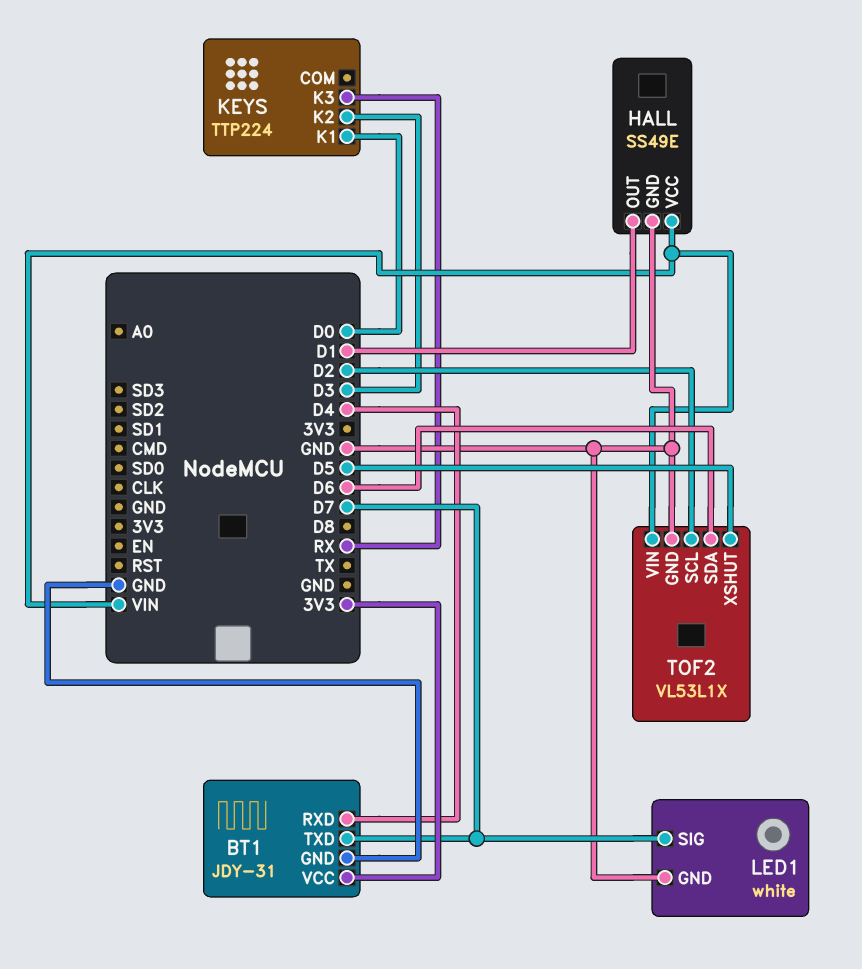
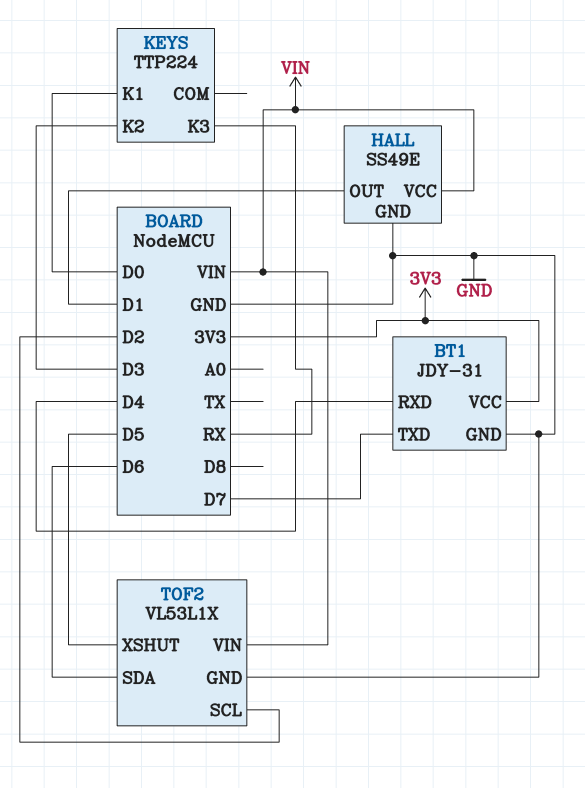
LED1: white -> none
LED1 pin GND: GND -> none
LED1 pin SIG: D7 -> none

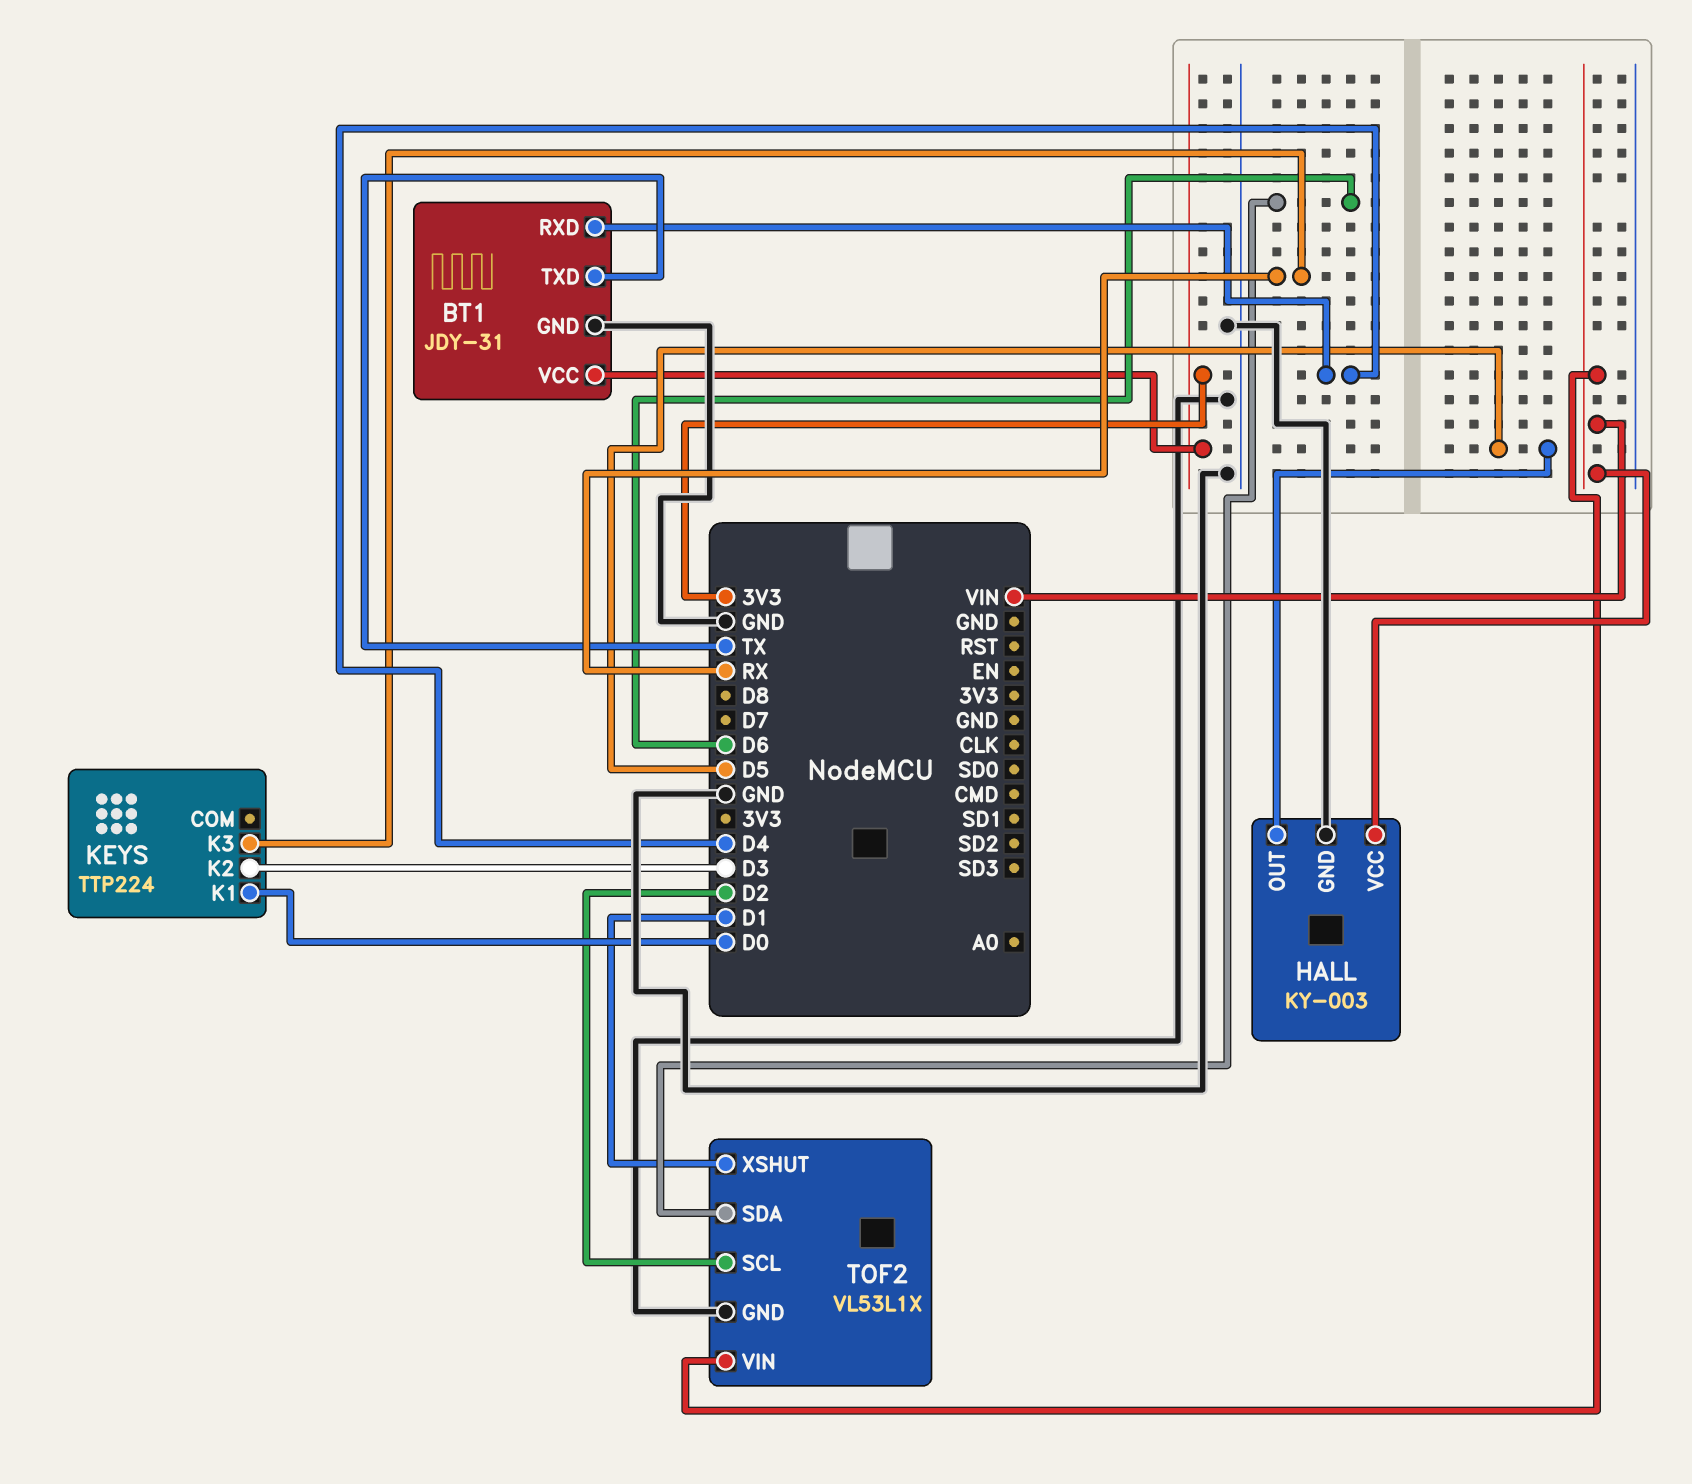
BT1 pin TXD: D7 -> TX
HALL: SS49E -> KY-003
HALL pin OUT: D1 -> D5
TOF2 pin XSHUT: D5 -> D1

